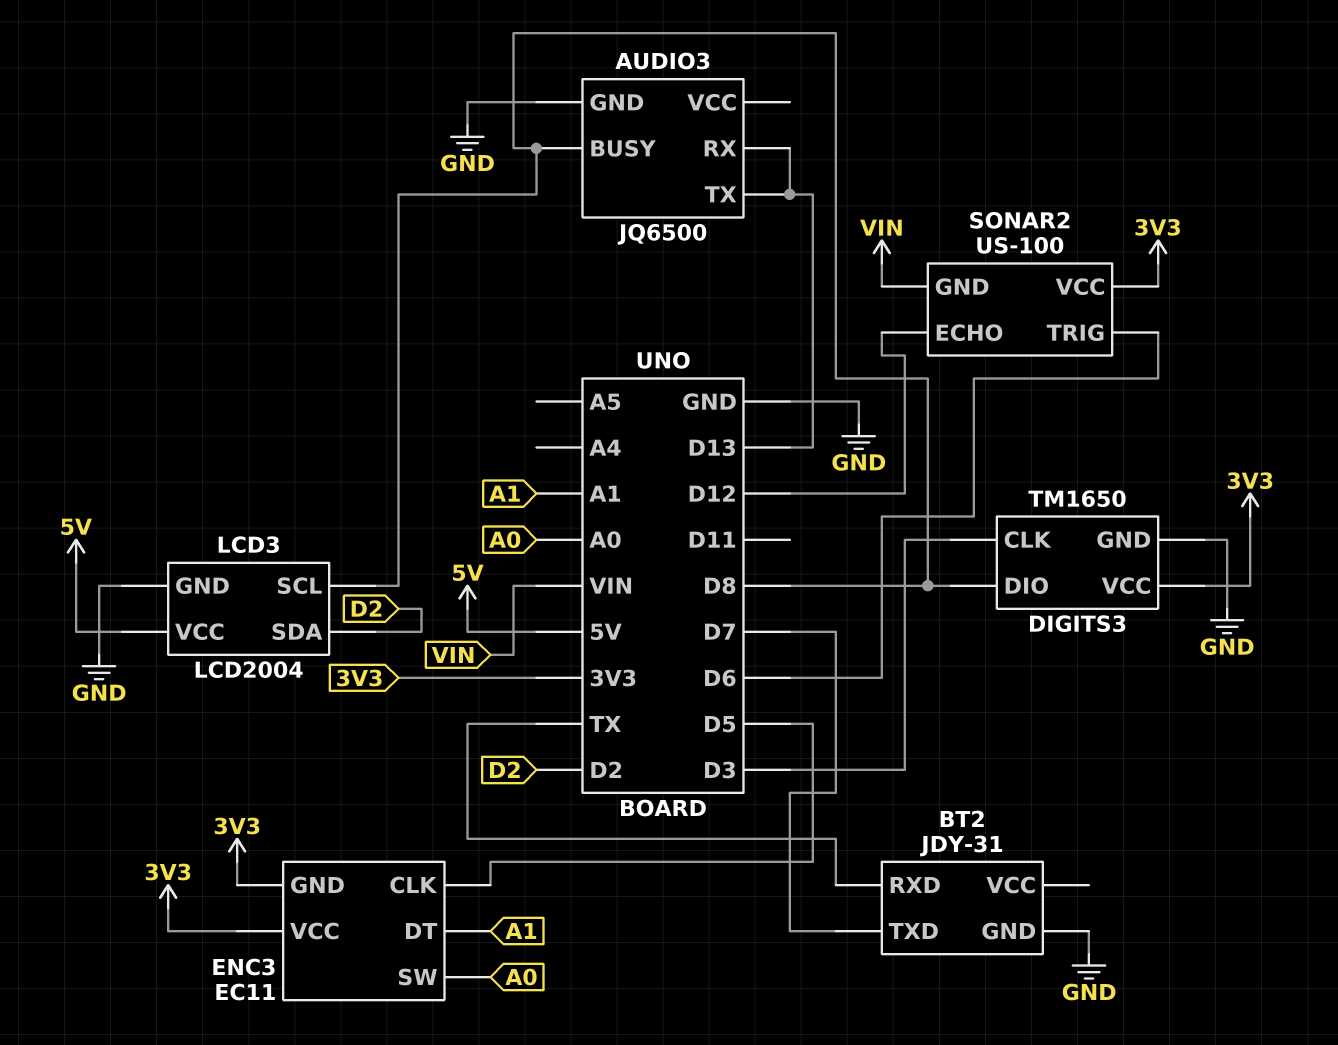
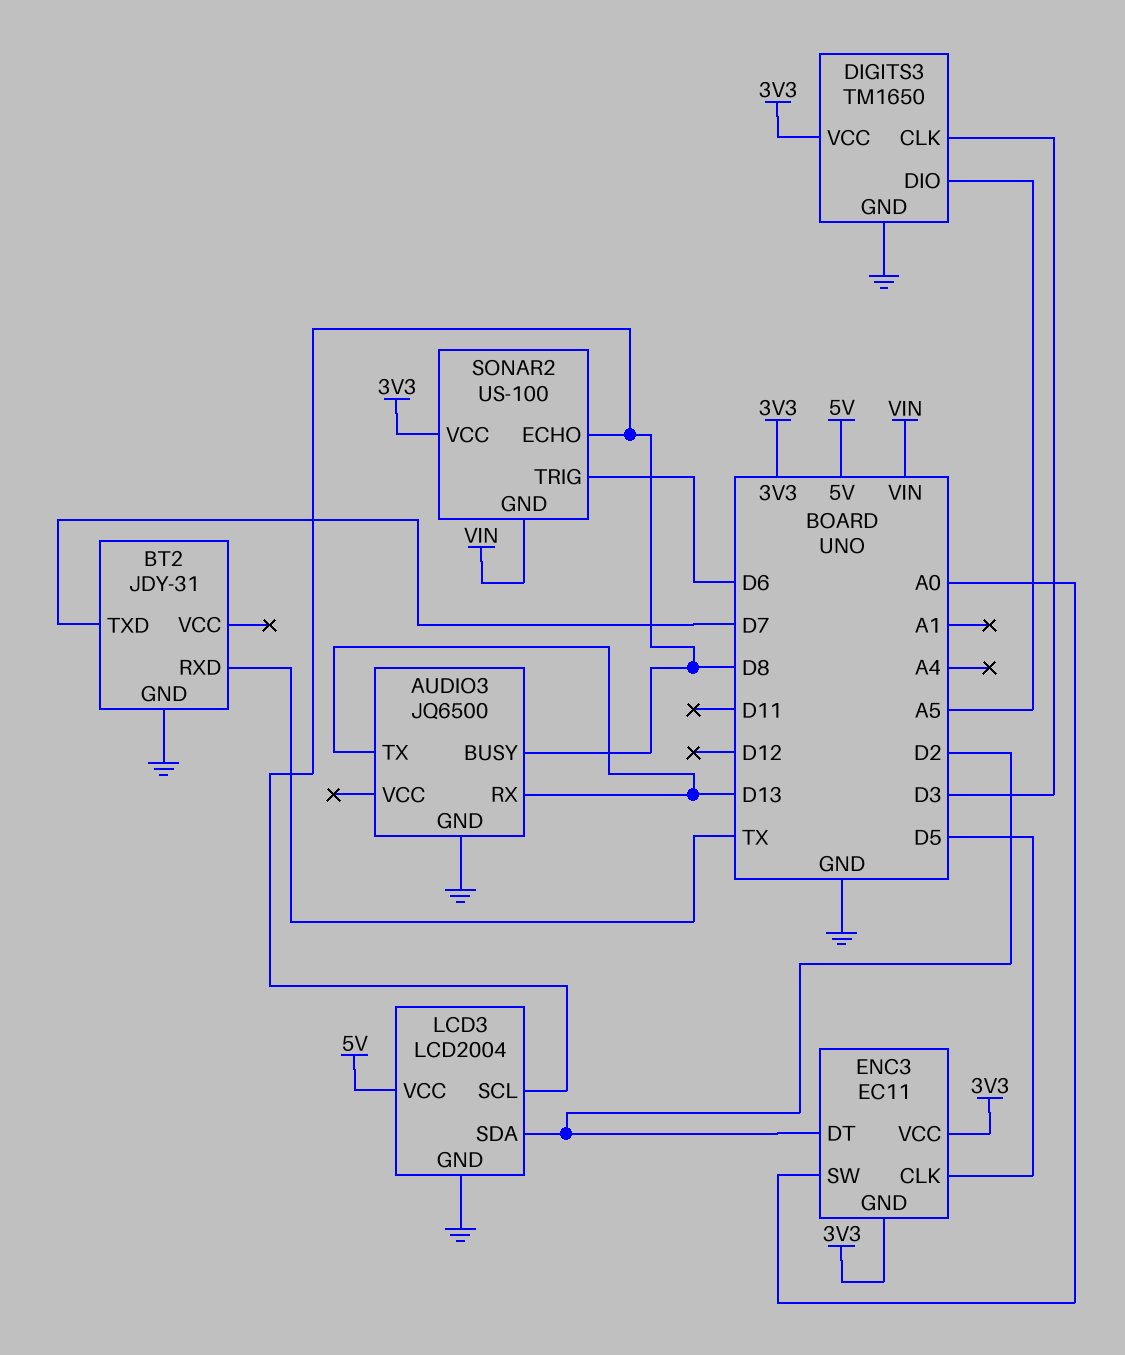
DIGITS3 pin DIO: D8 -> A5
ENC3 pin DT: A1 -> D2
SONAR2 pin ECHO: D12 -> D8

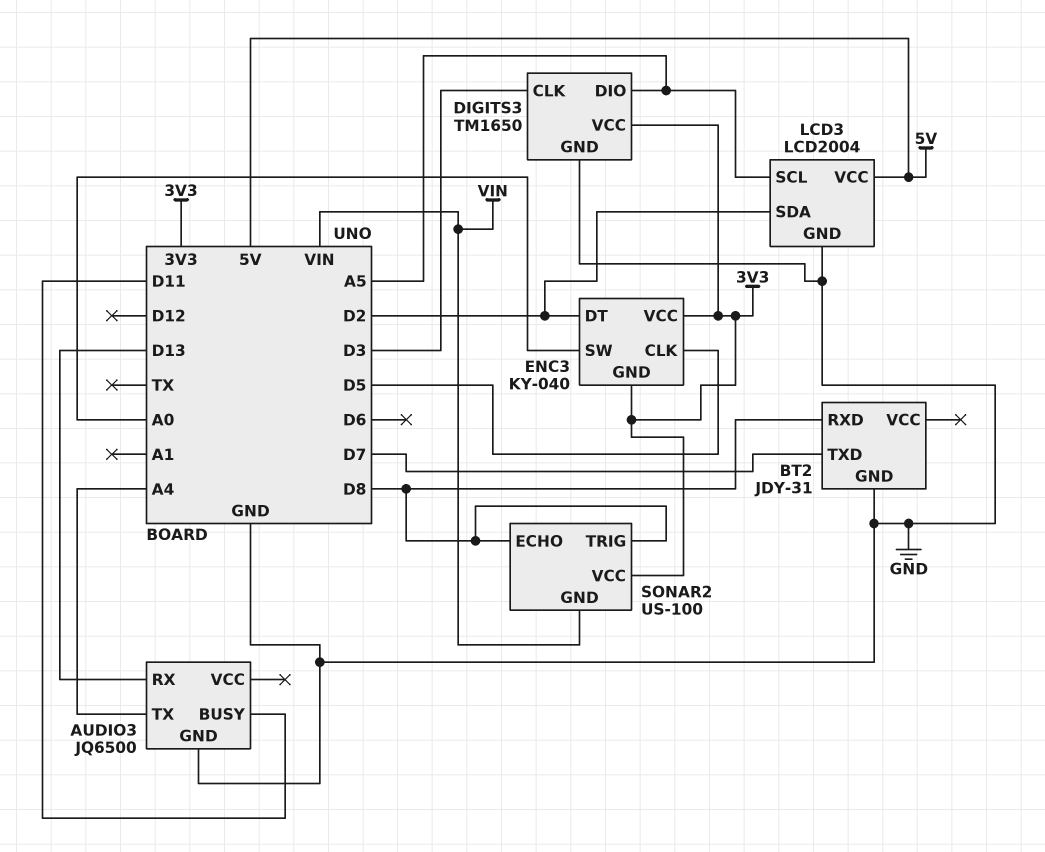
AUDIO3 pin BUSY: D8 -> D11
AUDIO3 pin TX: D13 -> A4
BT2 pin RXD: TX -> D8
ENC3: EC11 -> KY-040
LCD3 pin SCL: D8 -> A5
SONAR2 pin TRIG: D6 -> D8

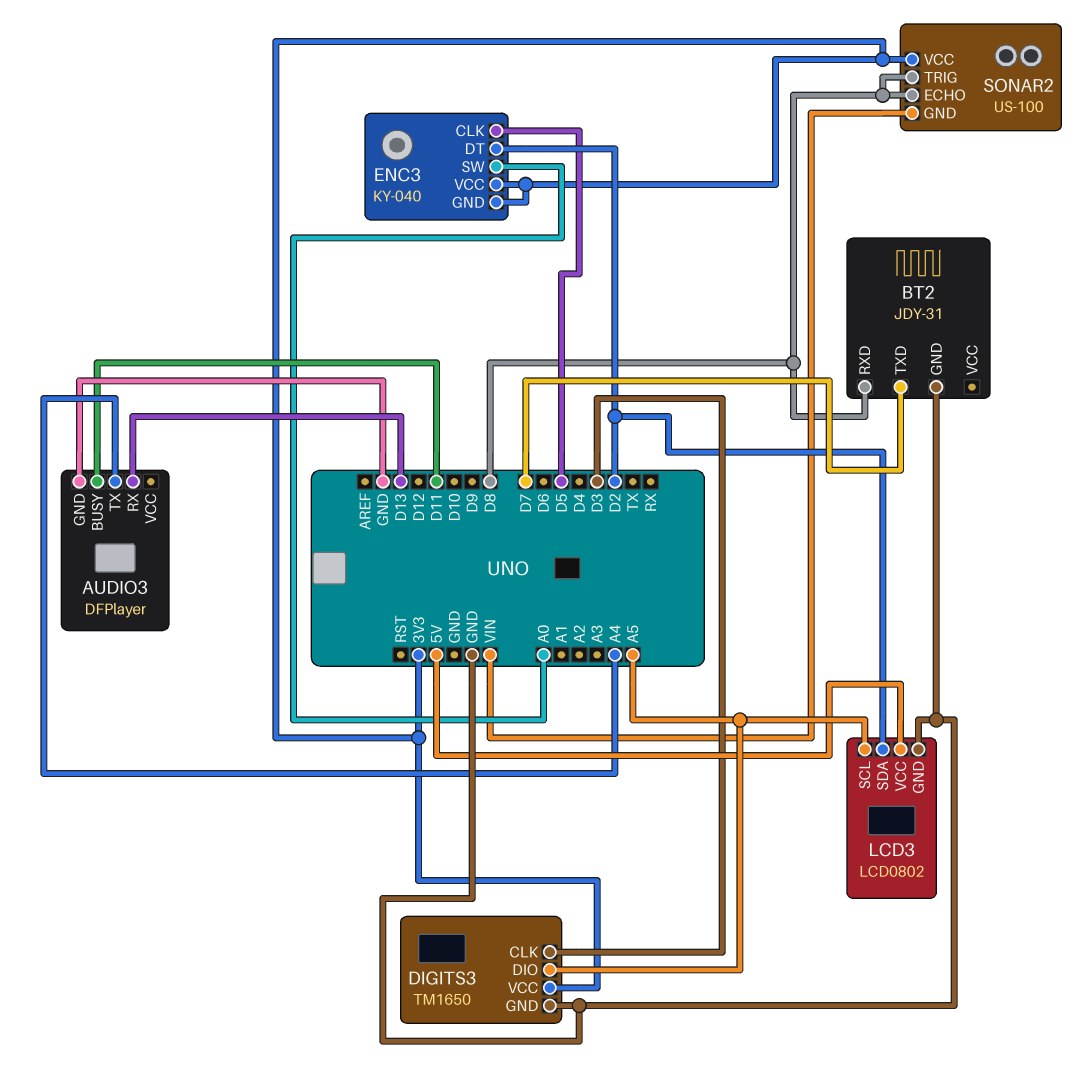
AUDIO3: JQ6500 -> DFPlayer
LCD3: LCD2004 -> LCD0802

